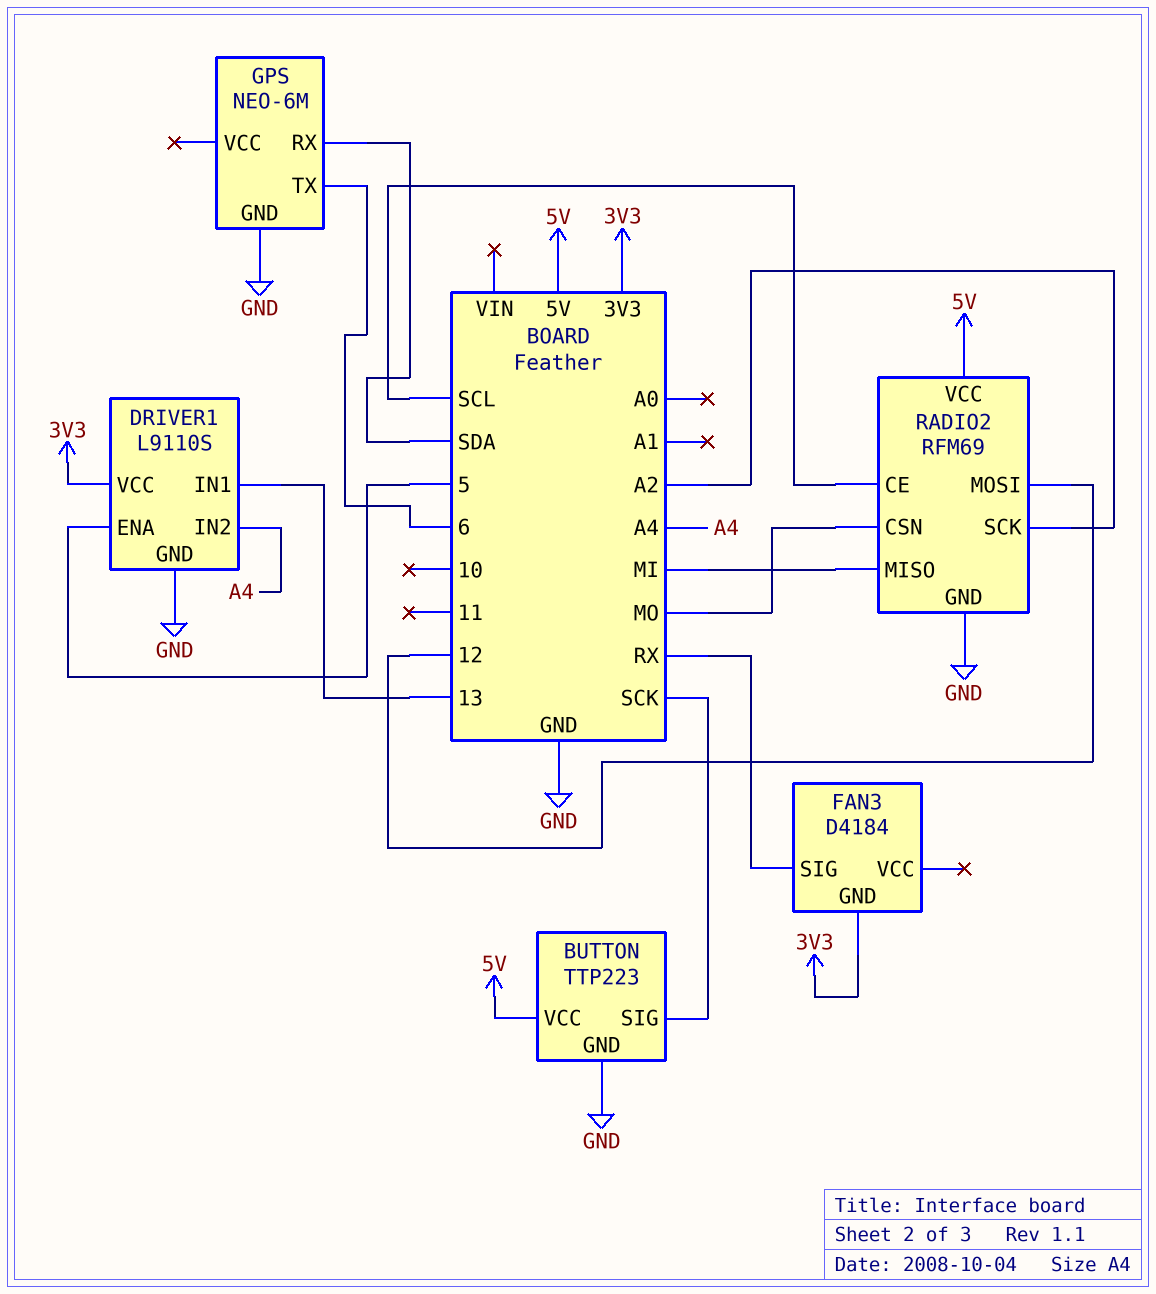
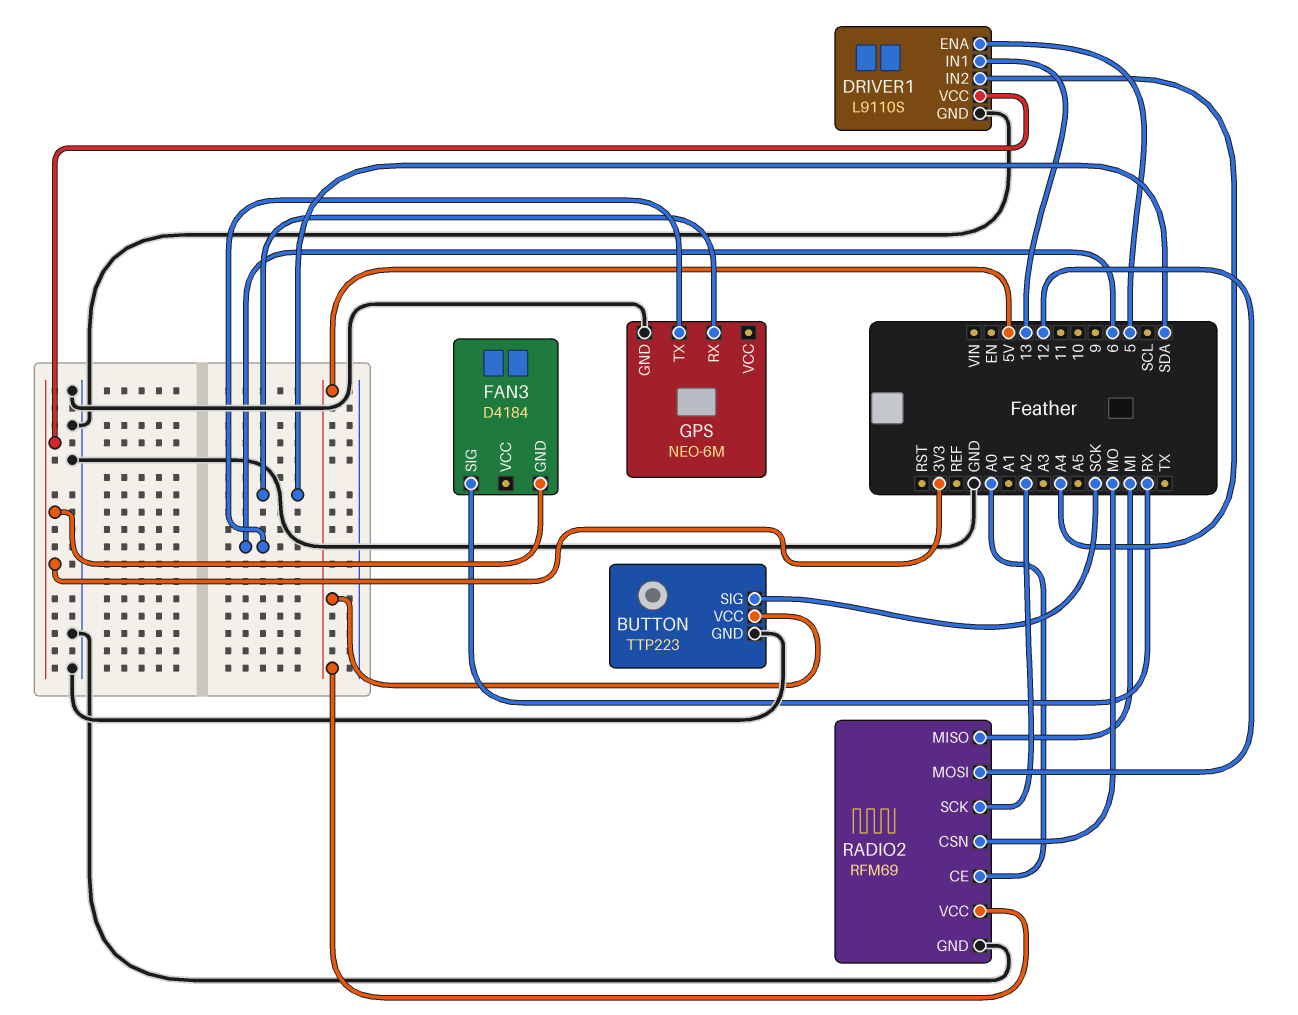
RADIO2 pin CE: SCL -> A0

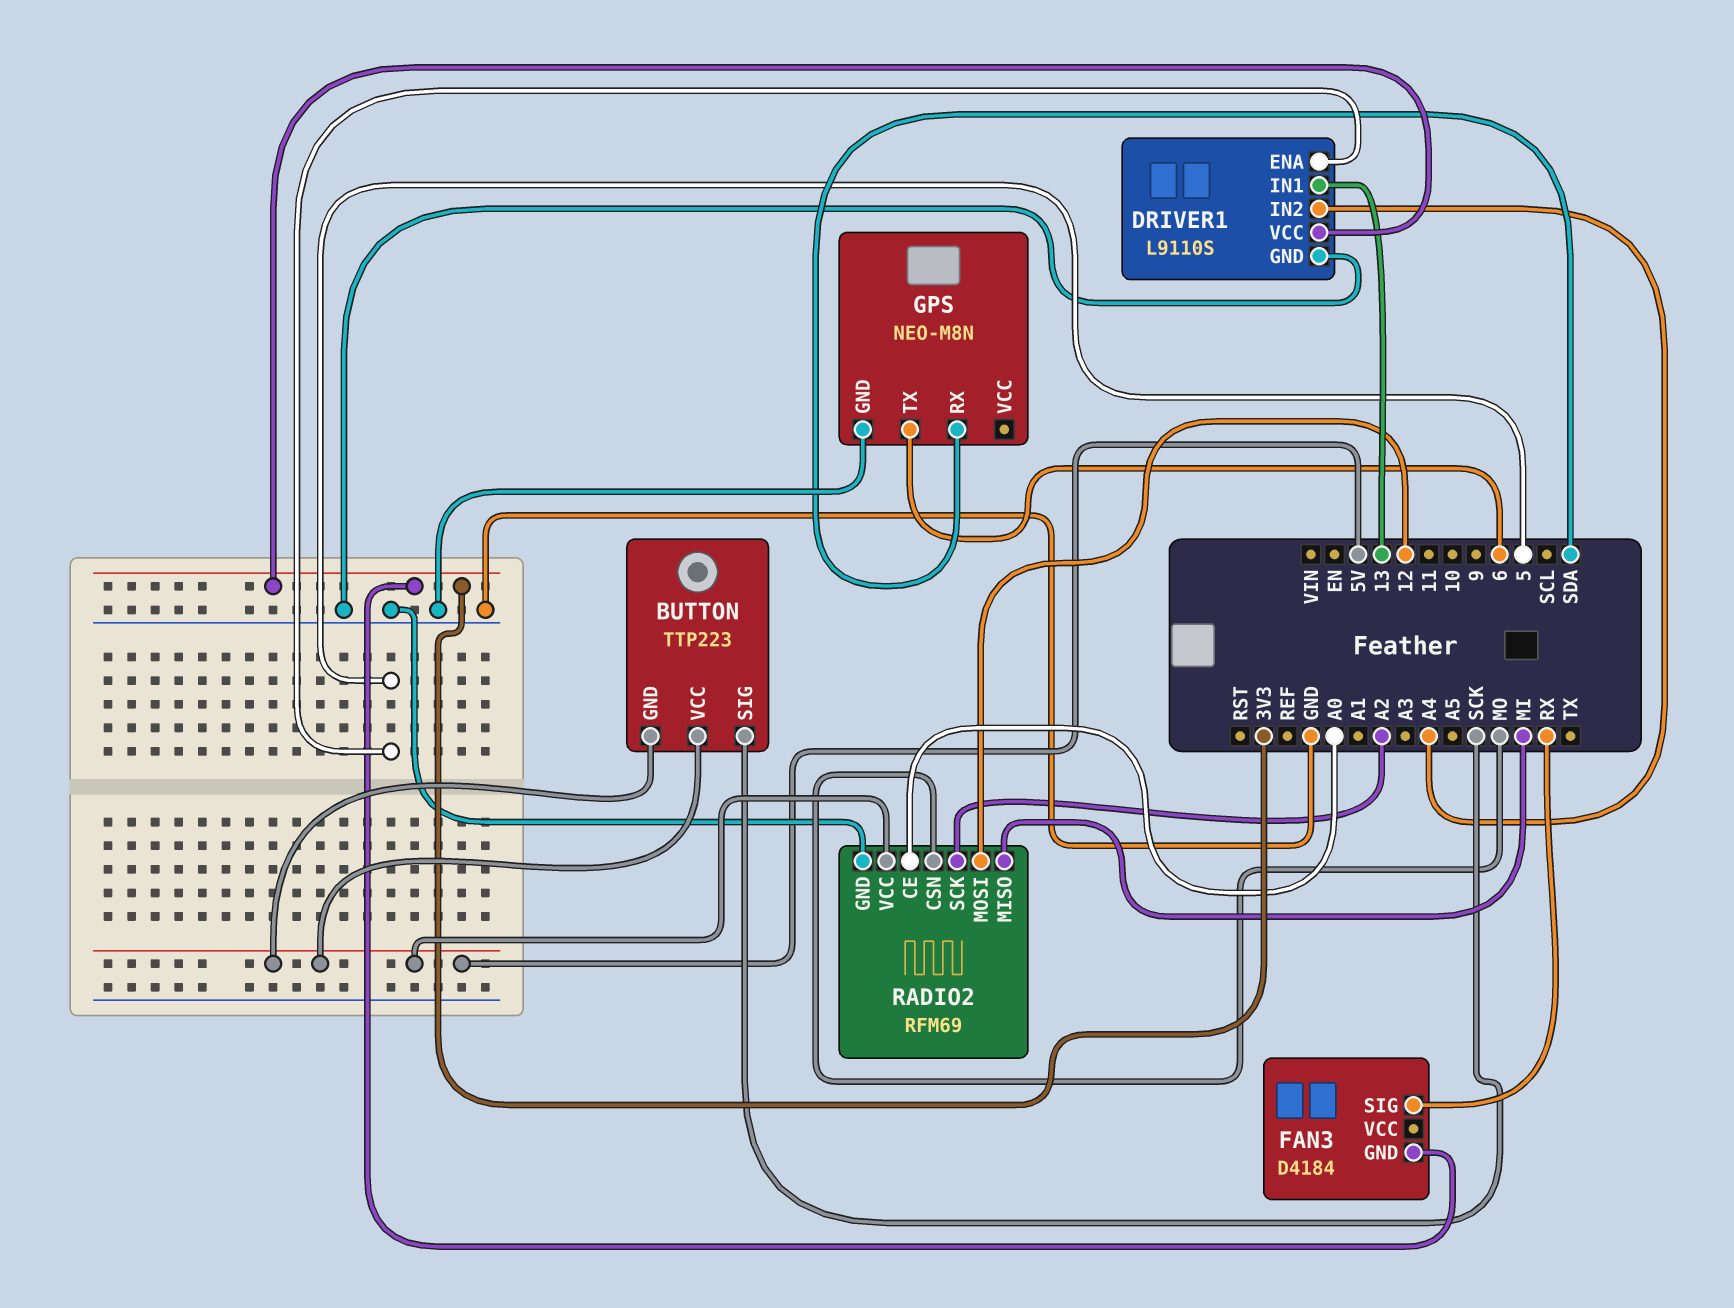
BUTTON pin GND: GND -> 5V
GPS: NEO-6M -> NEO-M8N

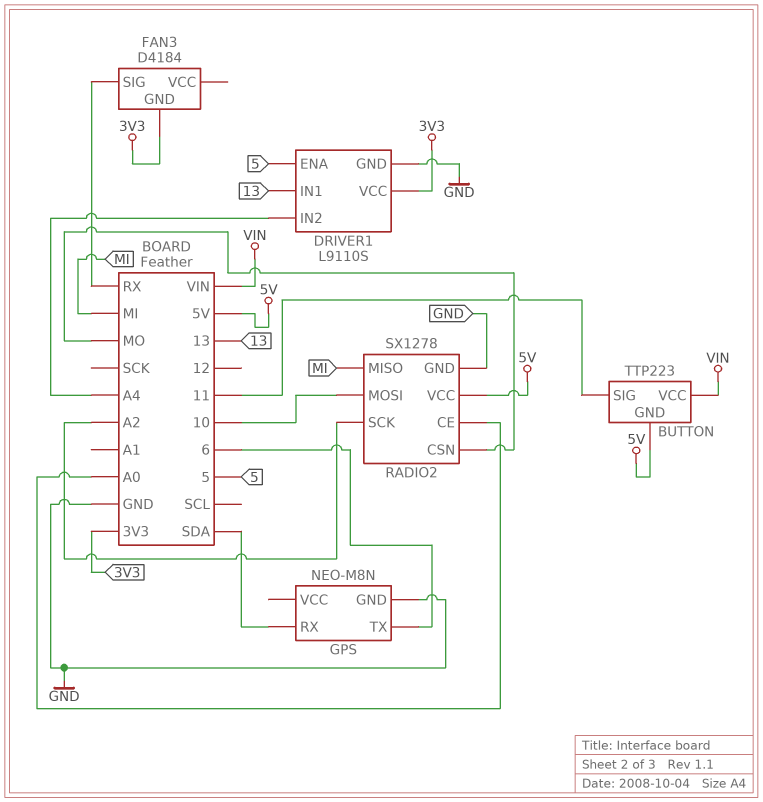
BUTTON pin SIG: SCK -> 11
BUTTON pin VCC: 5V -> VIN
RADIO2: RFM69 -> SX1278
RADIO2 pin MOSI: 12 -> 10

